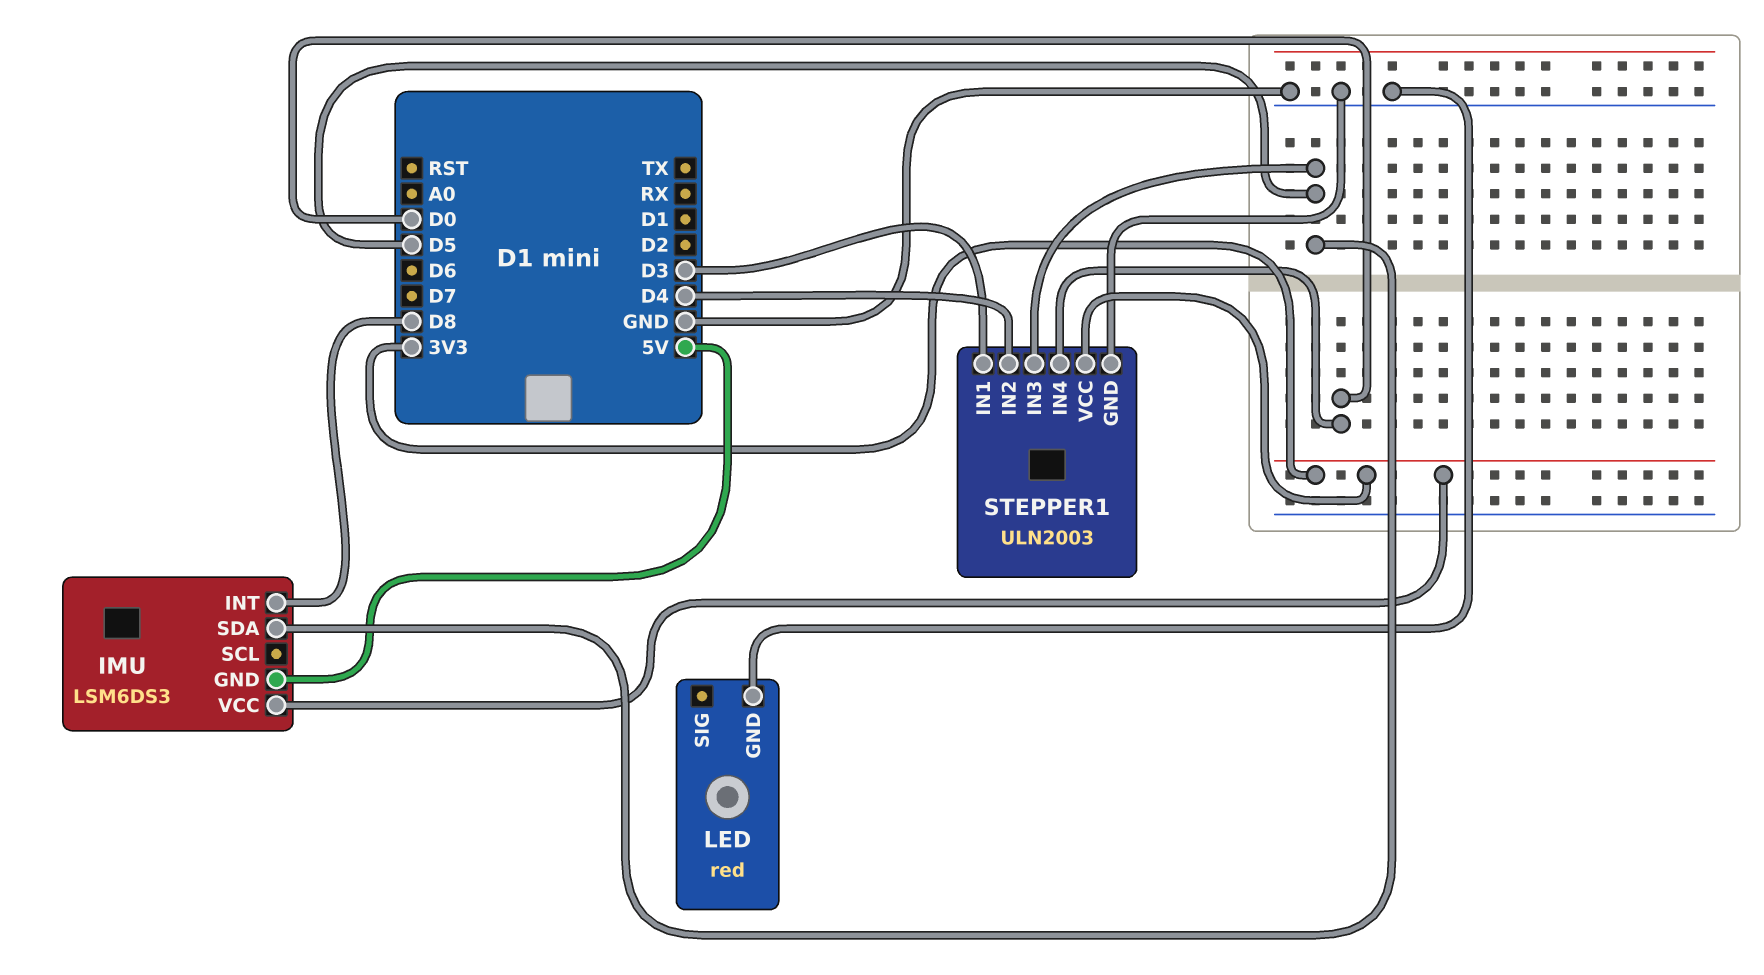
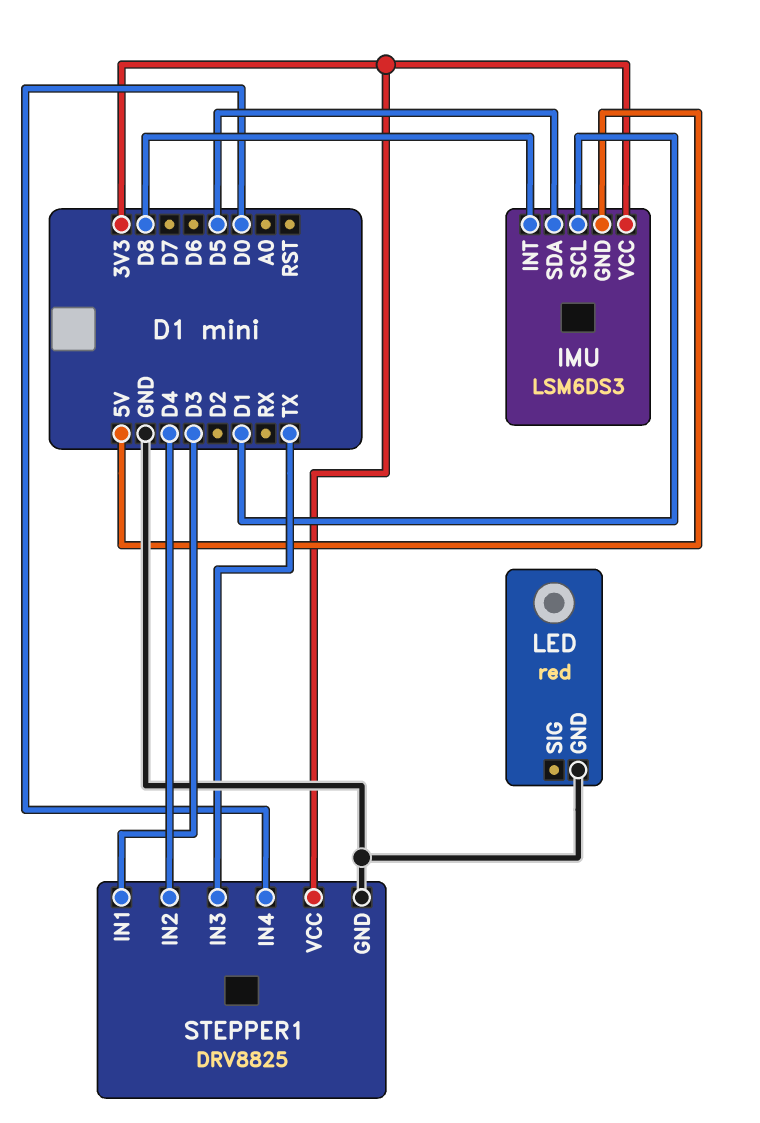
IMU pin SCL: none -> D1
STEPPER1: ULN2003 -> DRV8825
STEPPER1 pin IN3: D5 -> TX

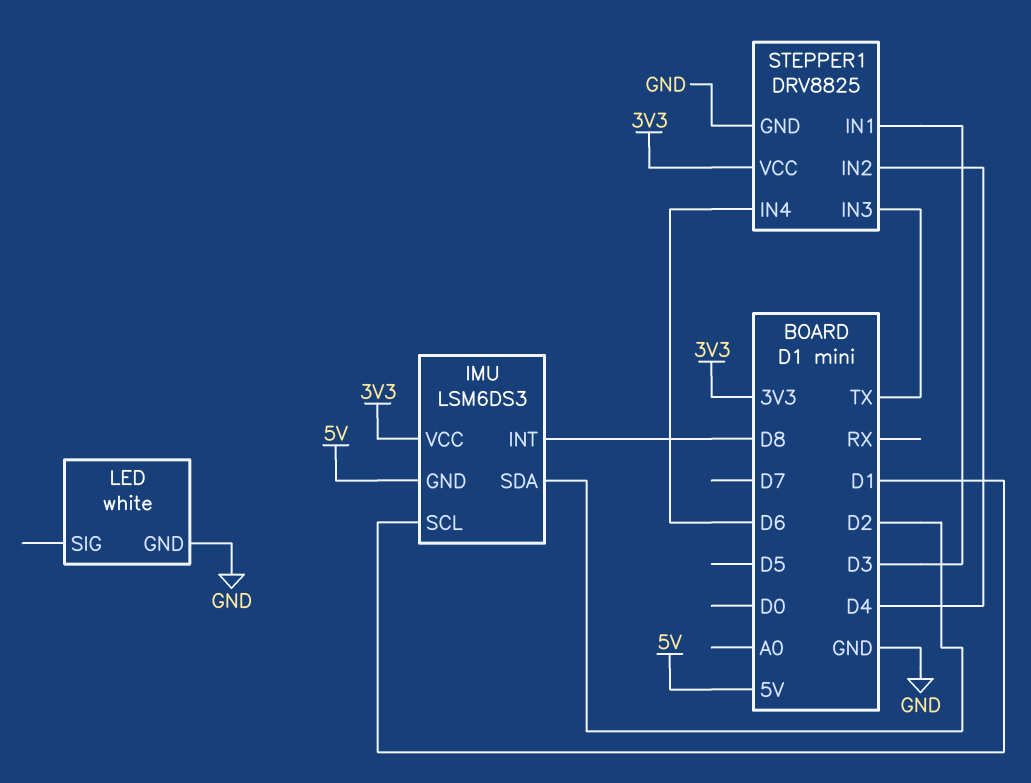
IMU pin SDA: D5 -> D2
LED: red -> white
STEPPER1 pin IN4: D0 -> D6

